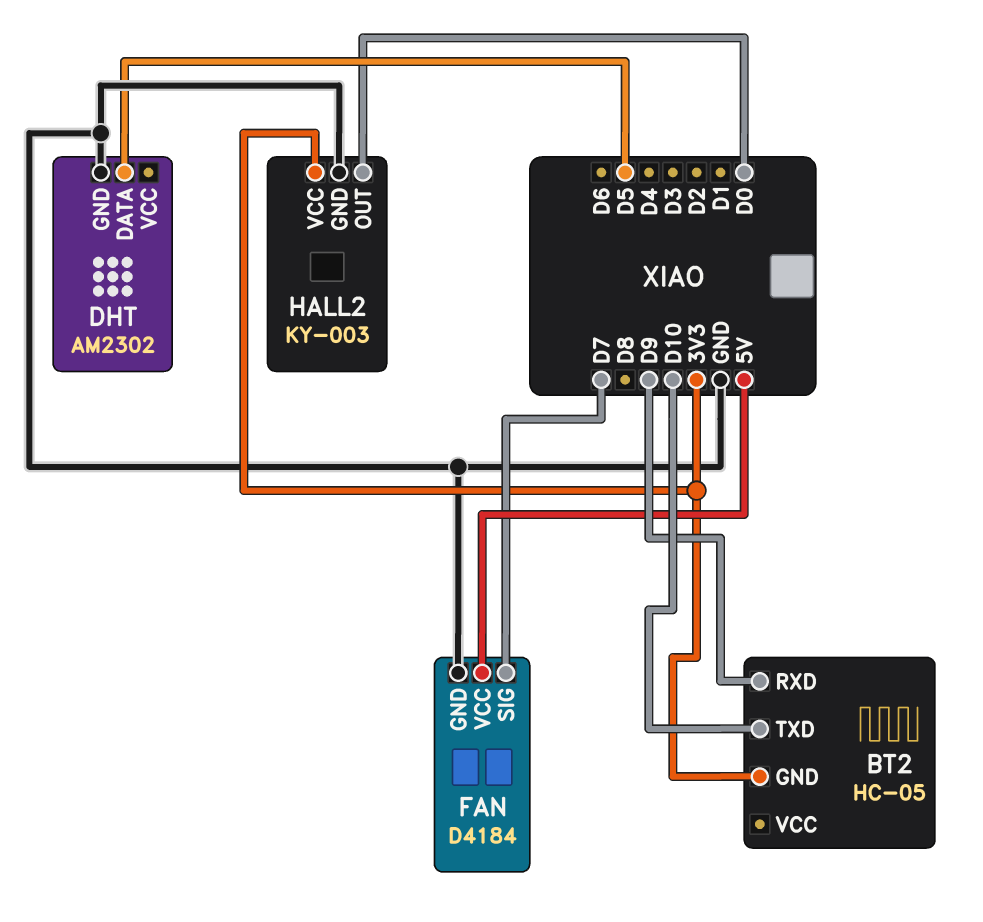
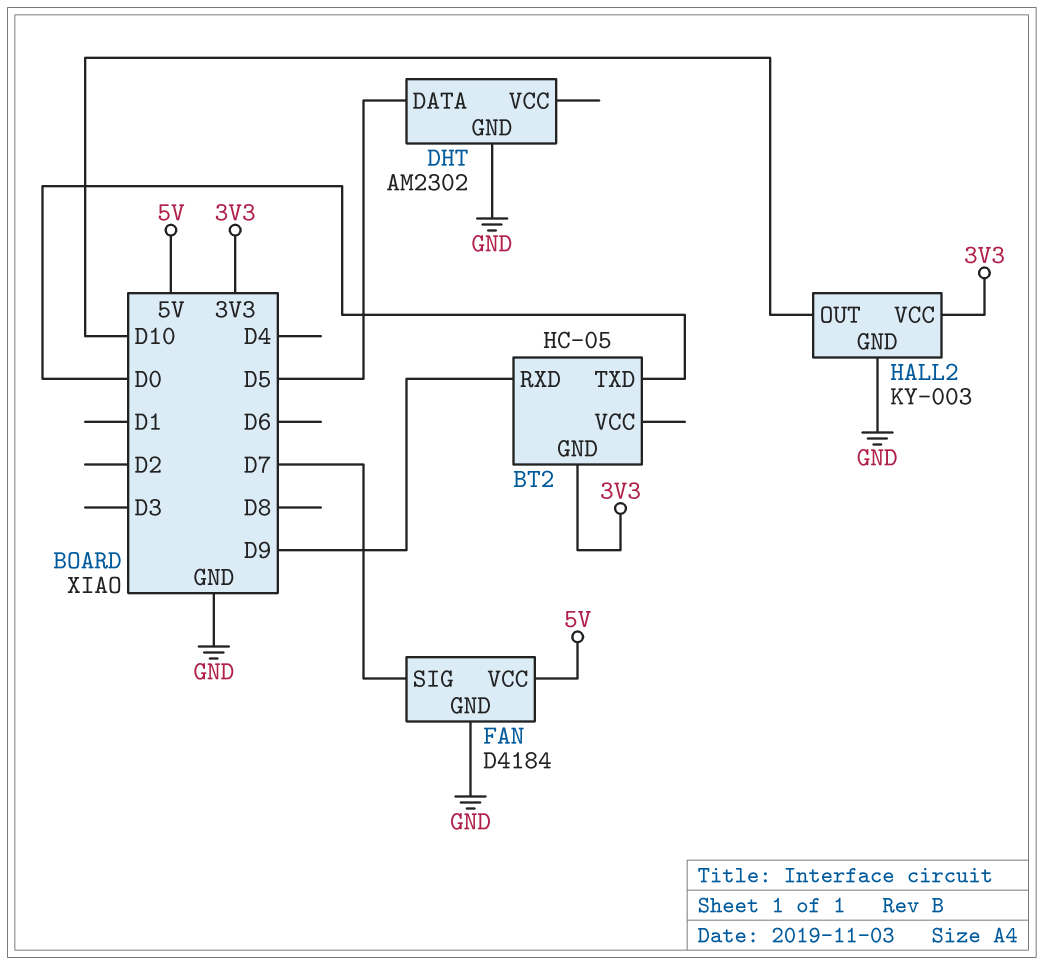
BT2 pin TXD: D10 -> D0
HALL2 pin OUT: D0 -> D10

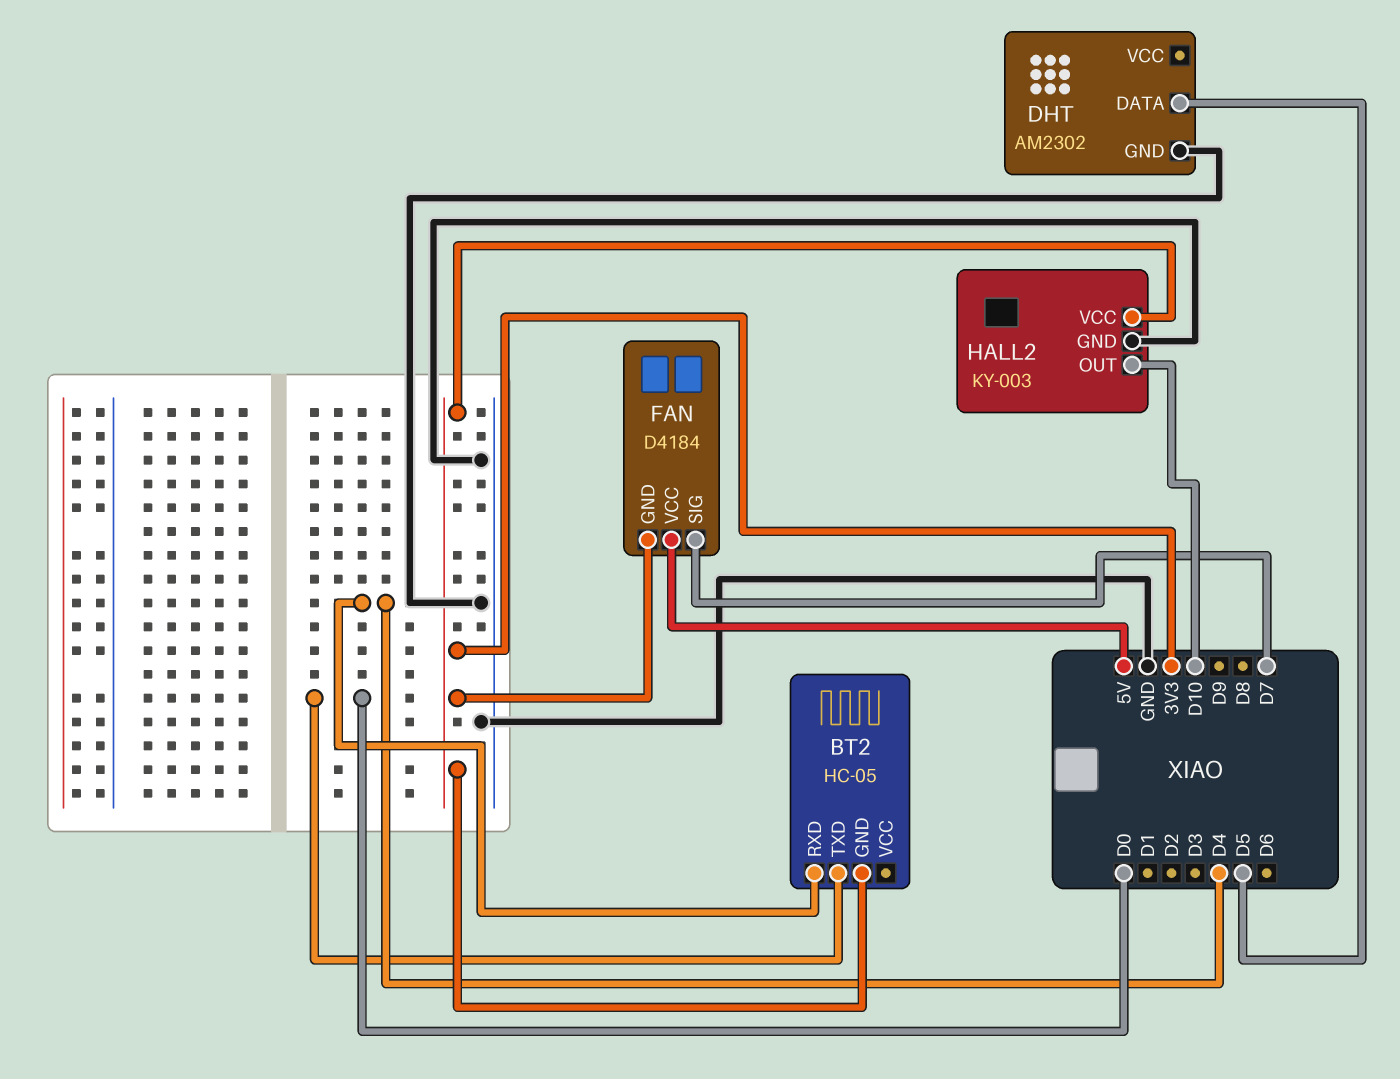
BT2 pin RXD: D9 -> D4
FAN pin GND: GND -> 3V3

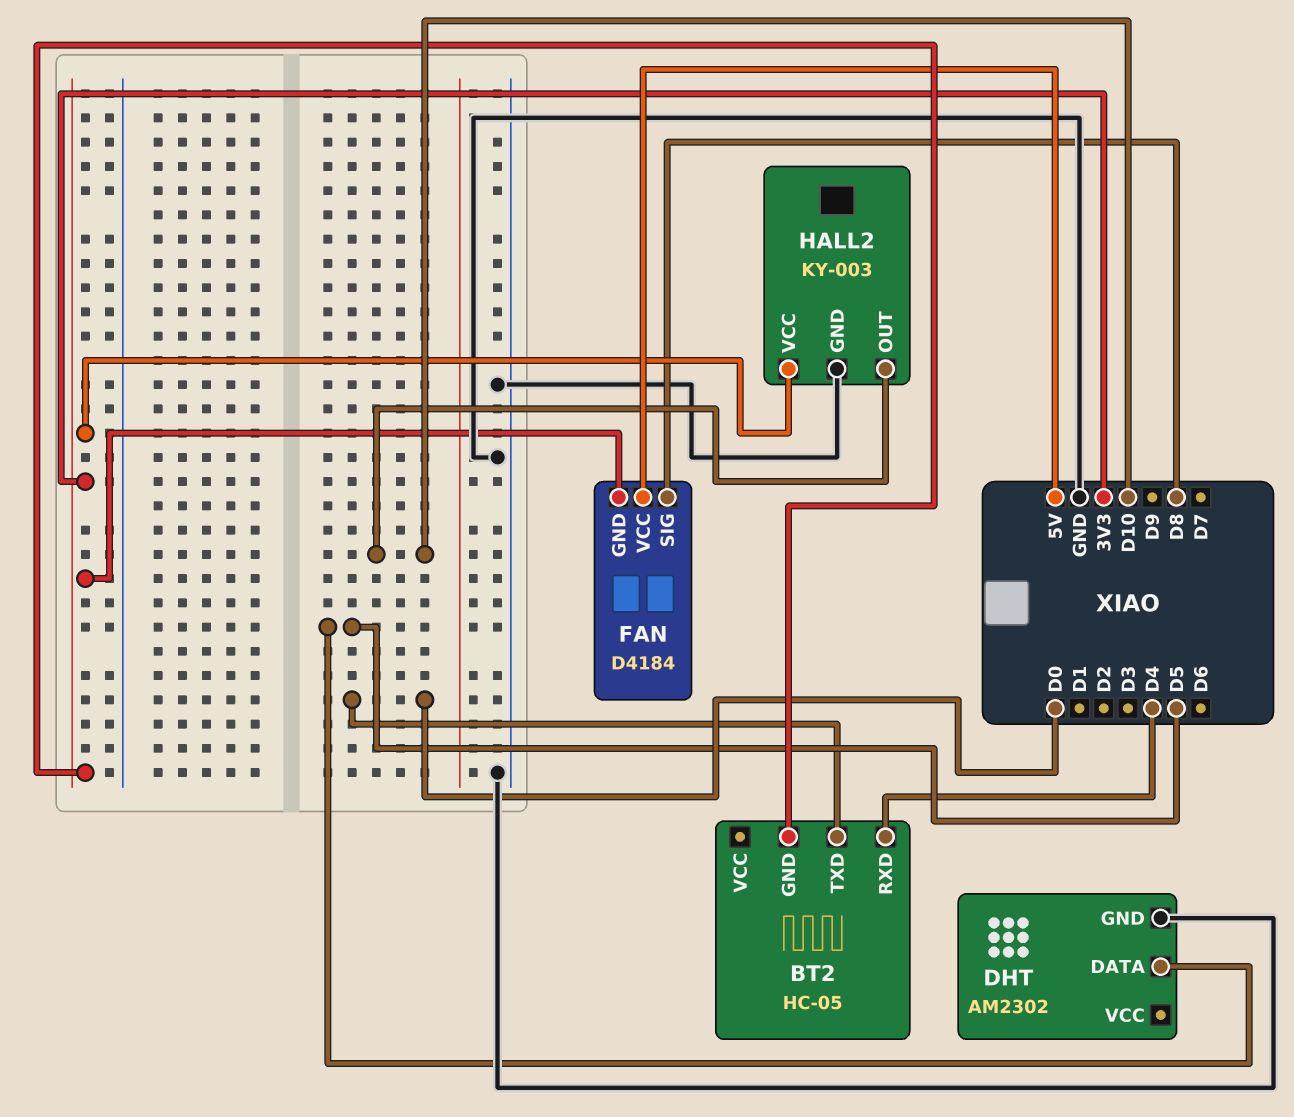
FAN pin SIG: D7 -> D8

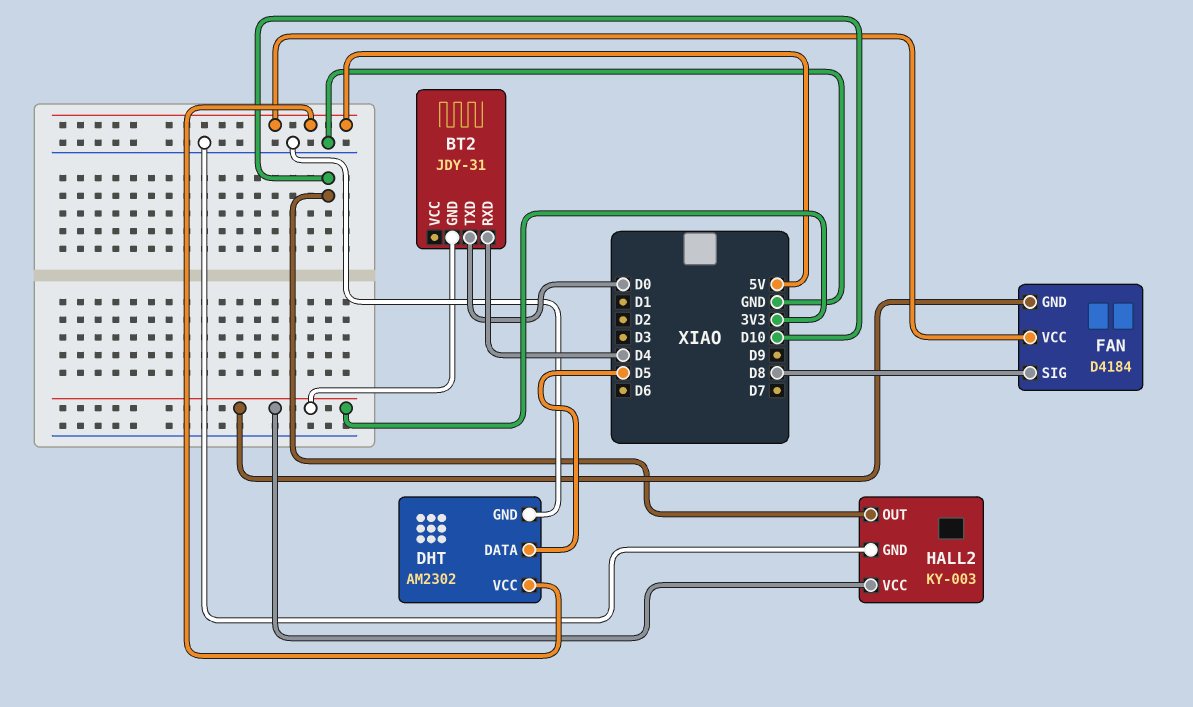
BT2: HC-05 -> JDY-31
DHT pin VCC: none -> 5V

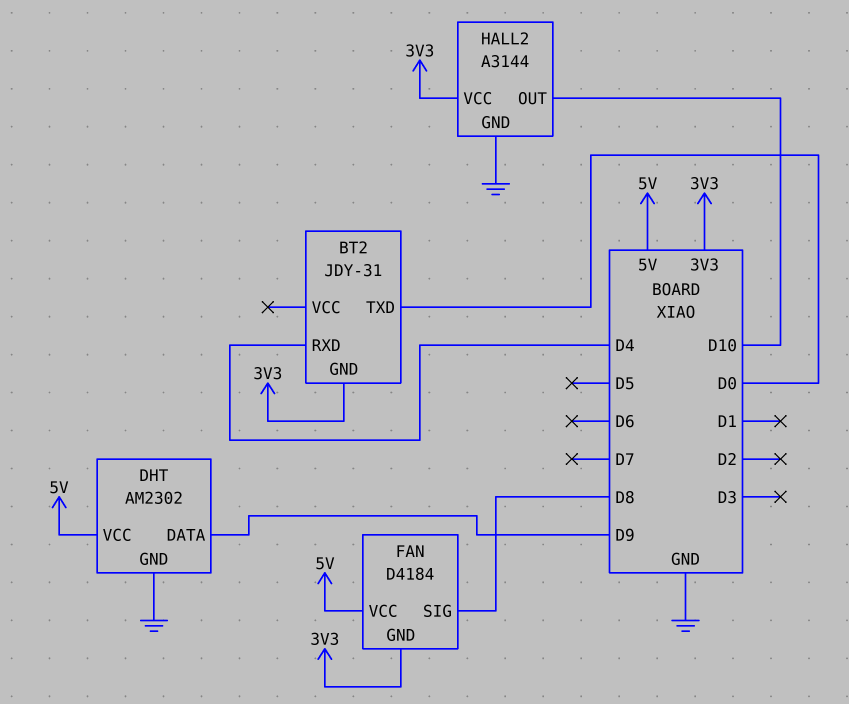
DHT pin DATA: D5 -> D9
HALL2: KY-003 -> A3144

